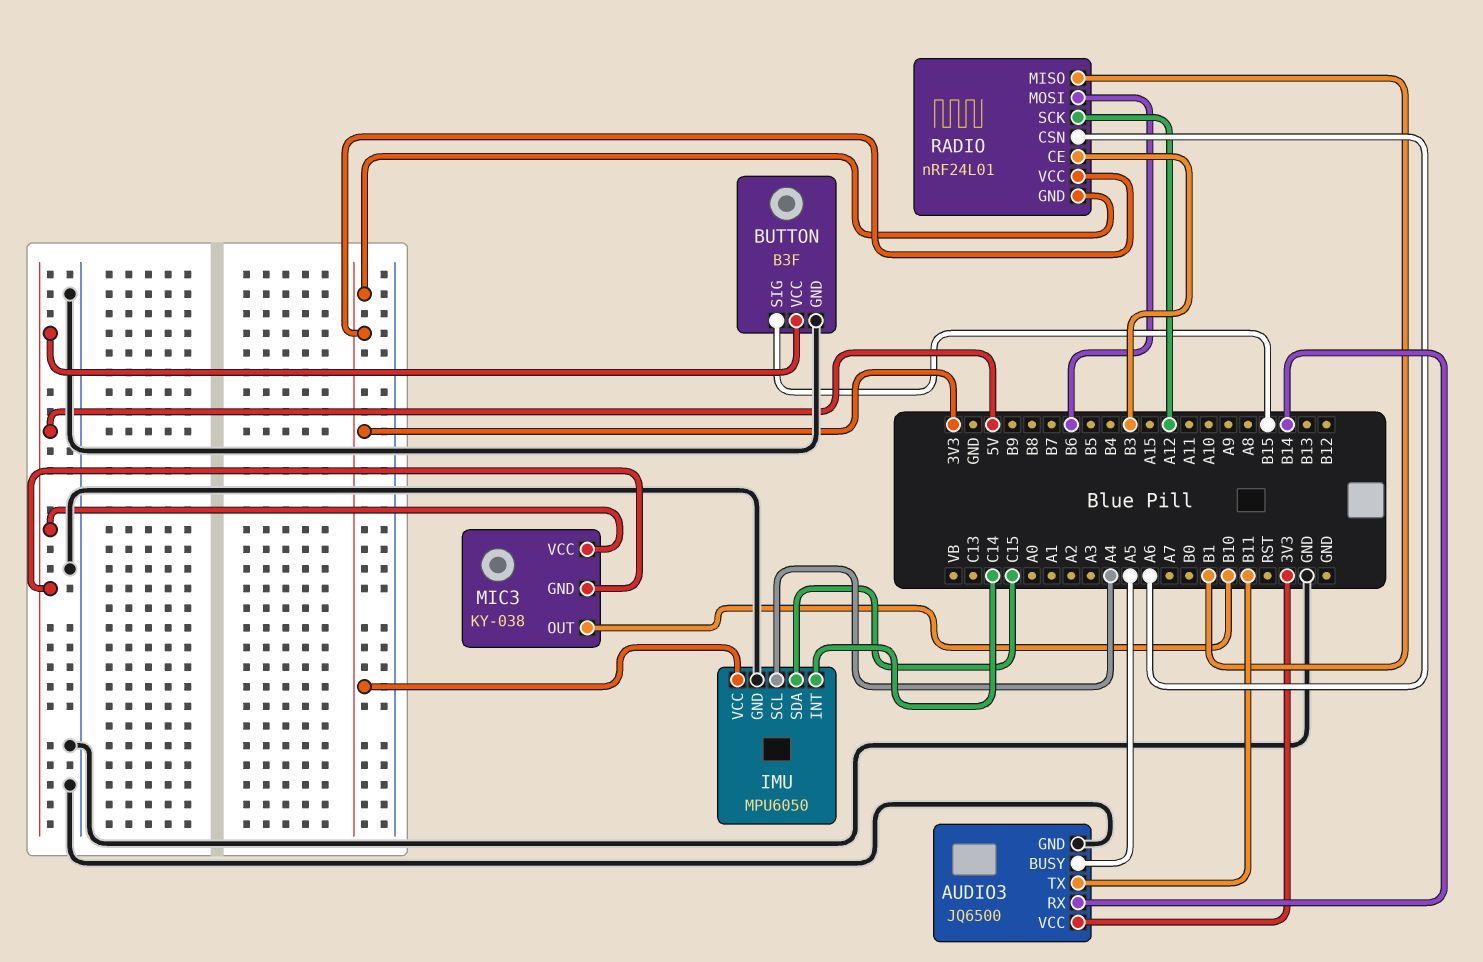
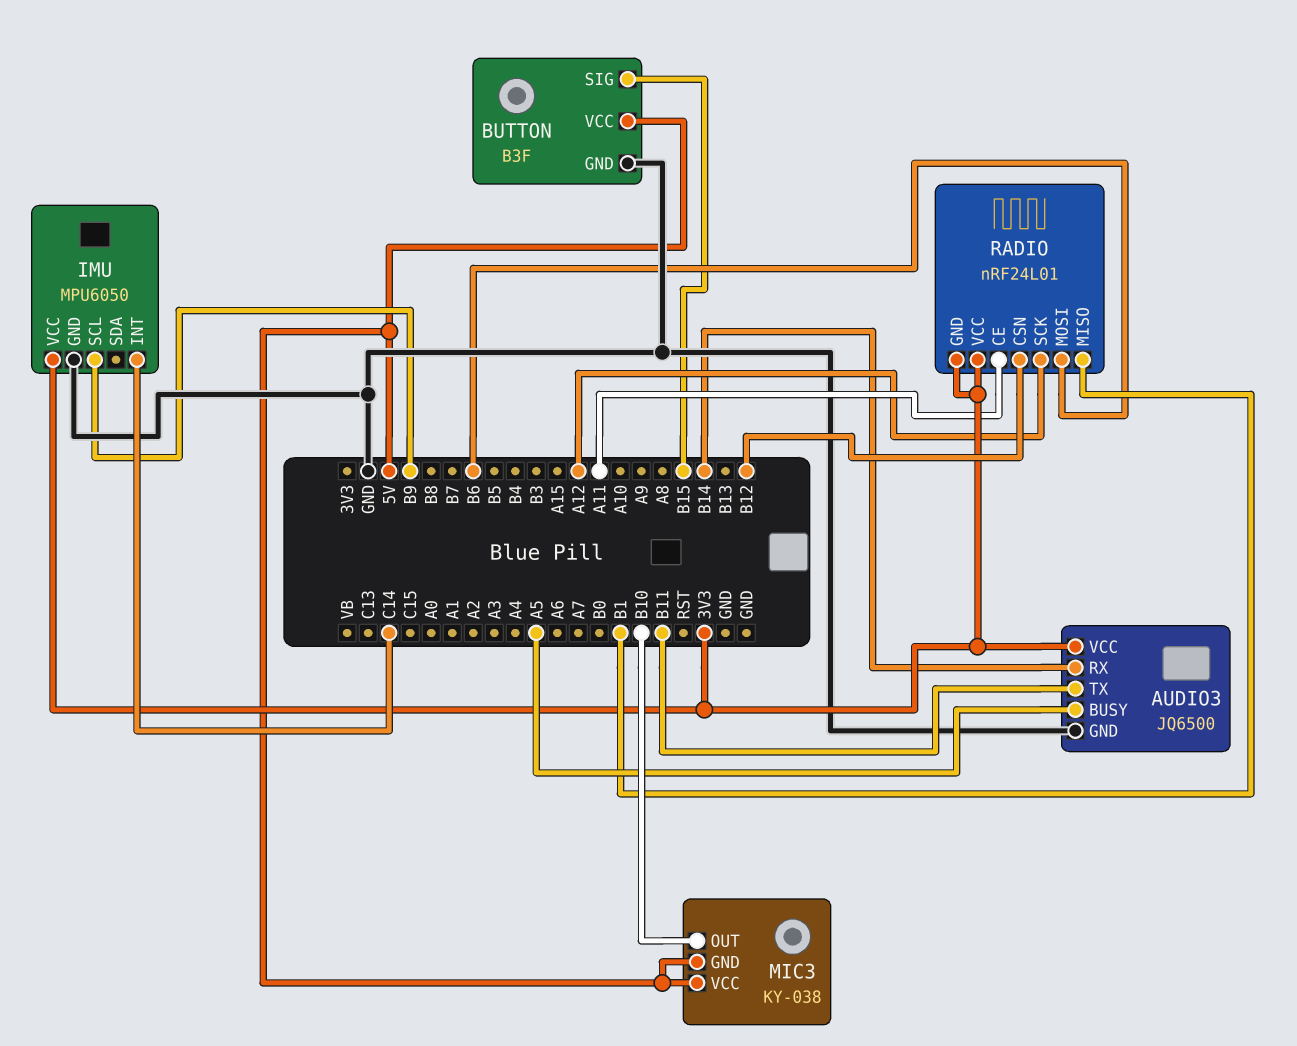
IMU pin SCL: A4 -> B9
IMU pin SDA: C15 -> none
RADIO pin CE: B3 -> A11
RADIO pin CSN: A6 -> B12

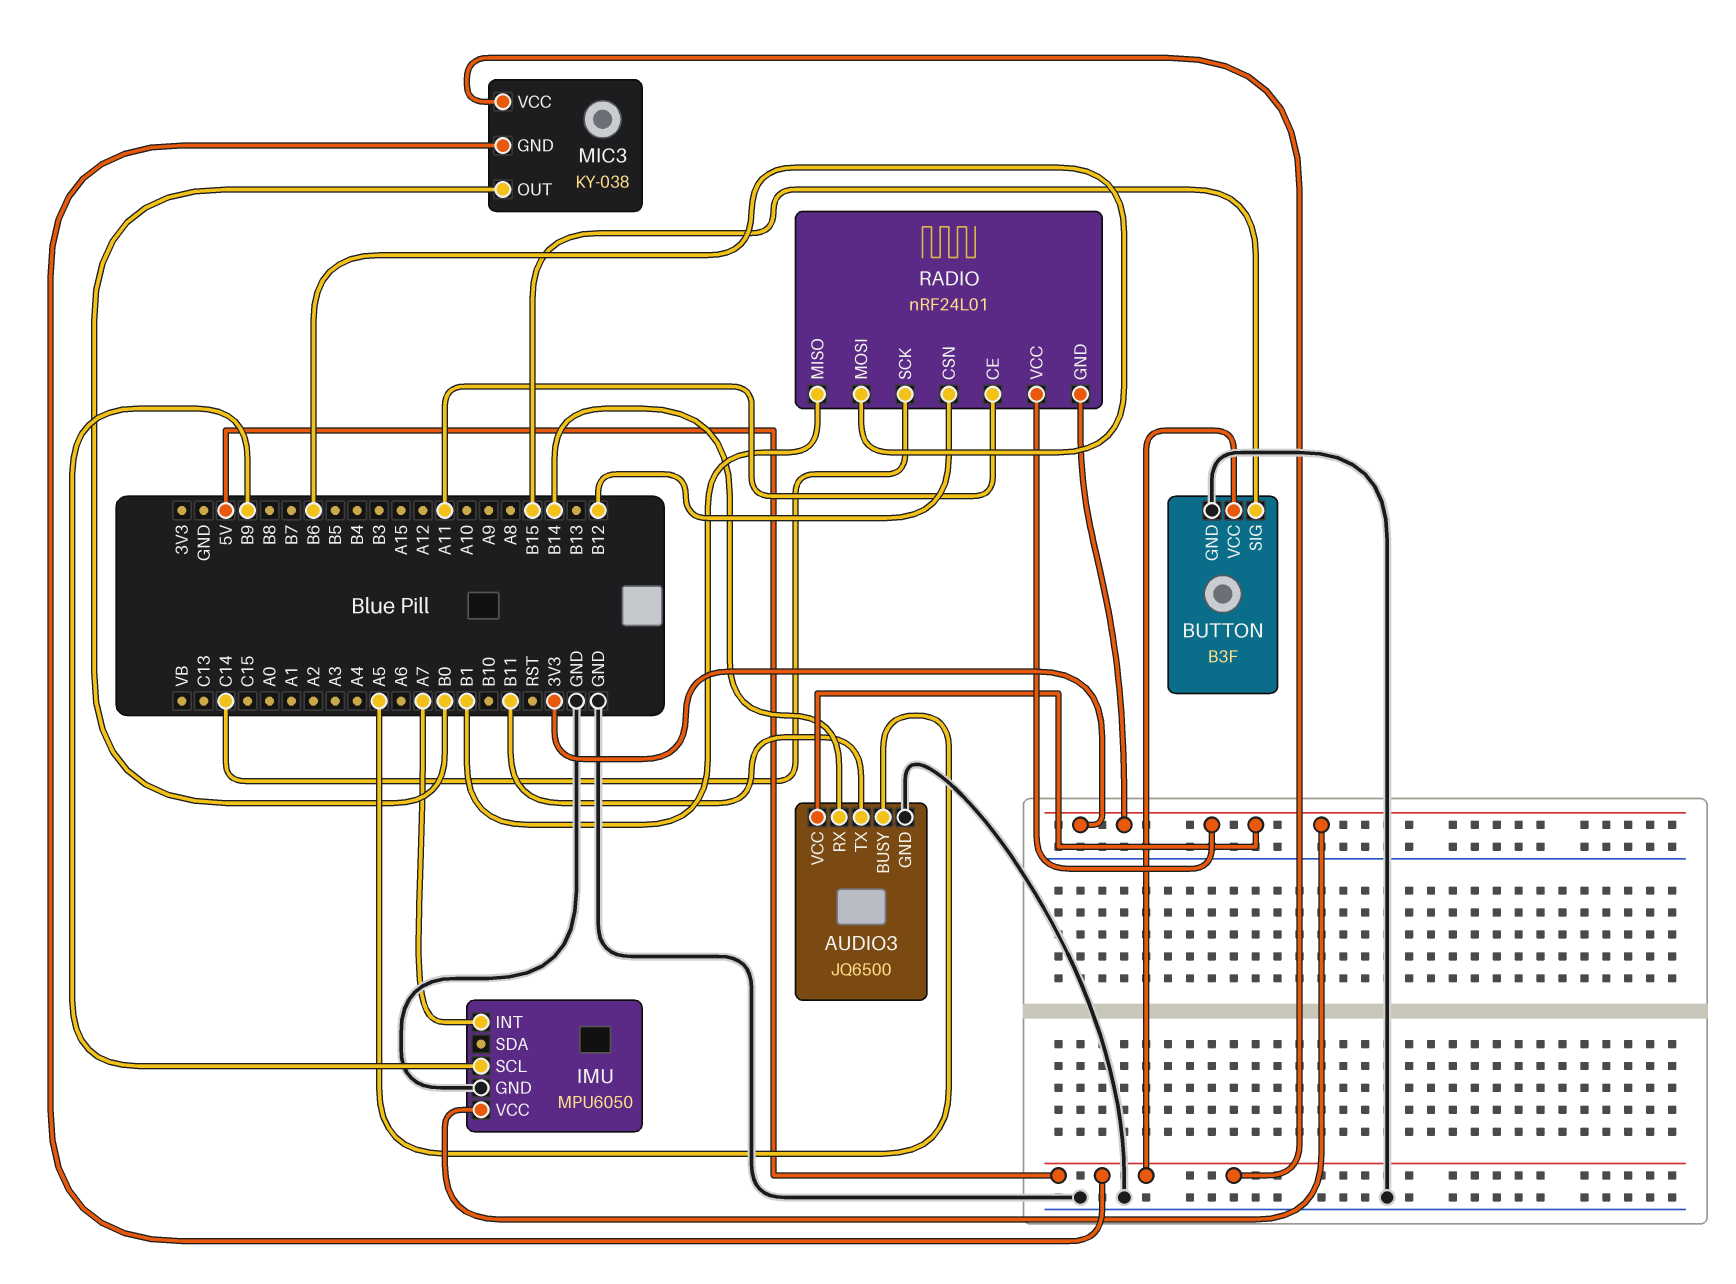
IMU pin INT: C14 -> A7
MIC3 pin OUT: B10 -> B0
RADIO pin SCK: A12 -> C14

